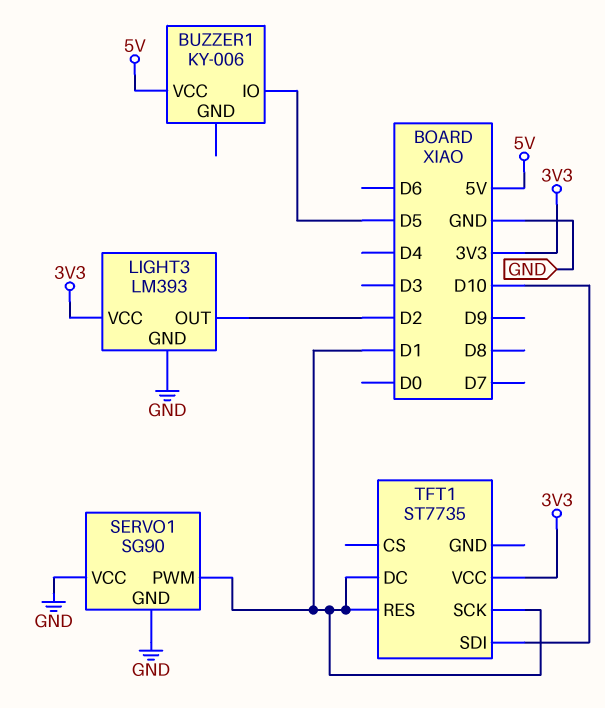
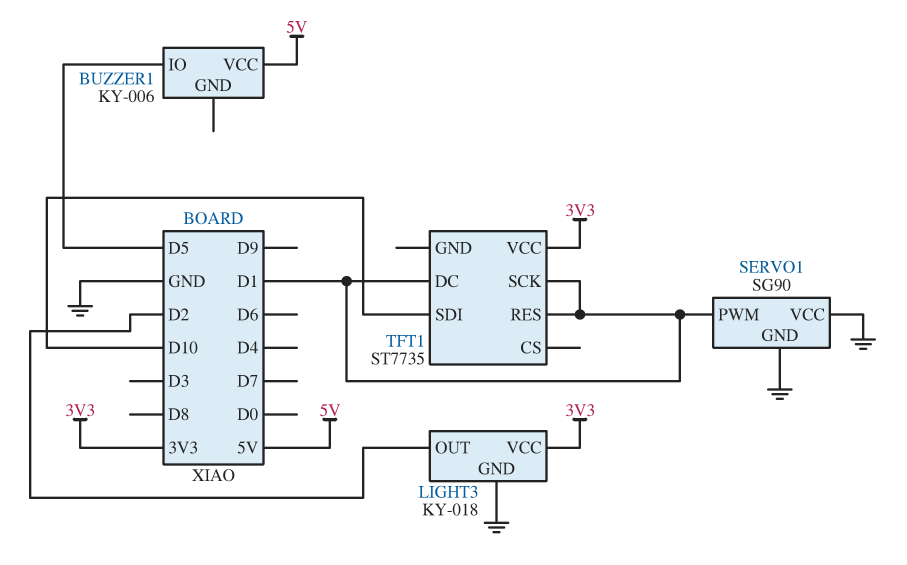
LIGHT3: LM393 -> KY-018

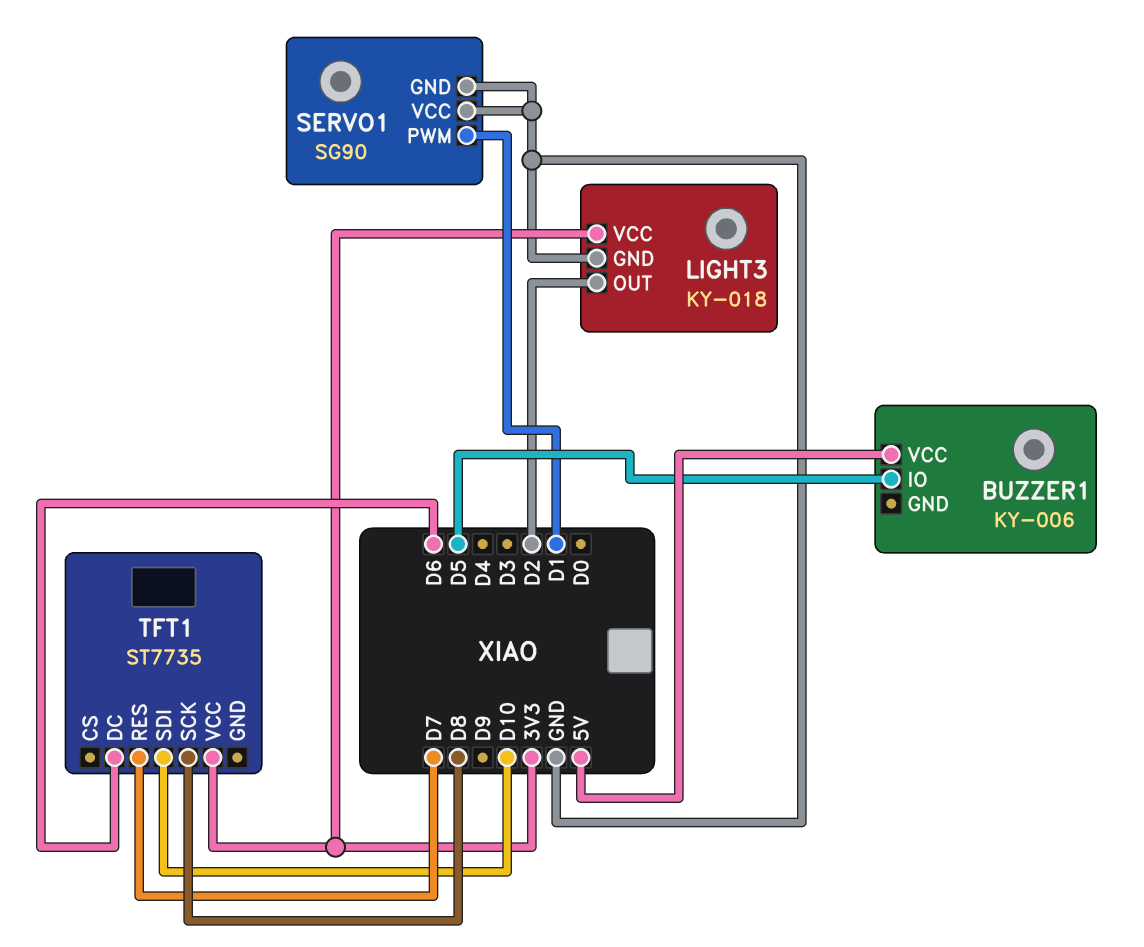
TFT1 pin DC: D1 -> D6
TFT1 pin RES: D1 -> D7
TFT1 pin SCK: D1 -> D8

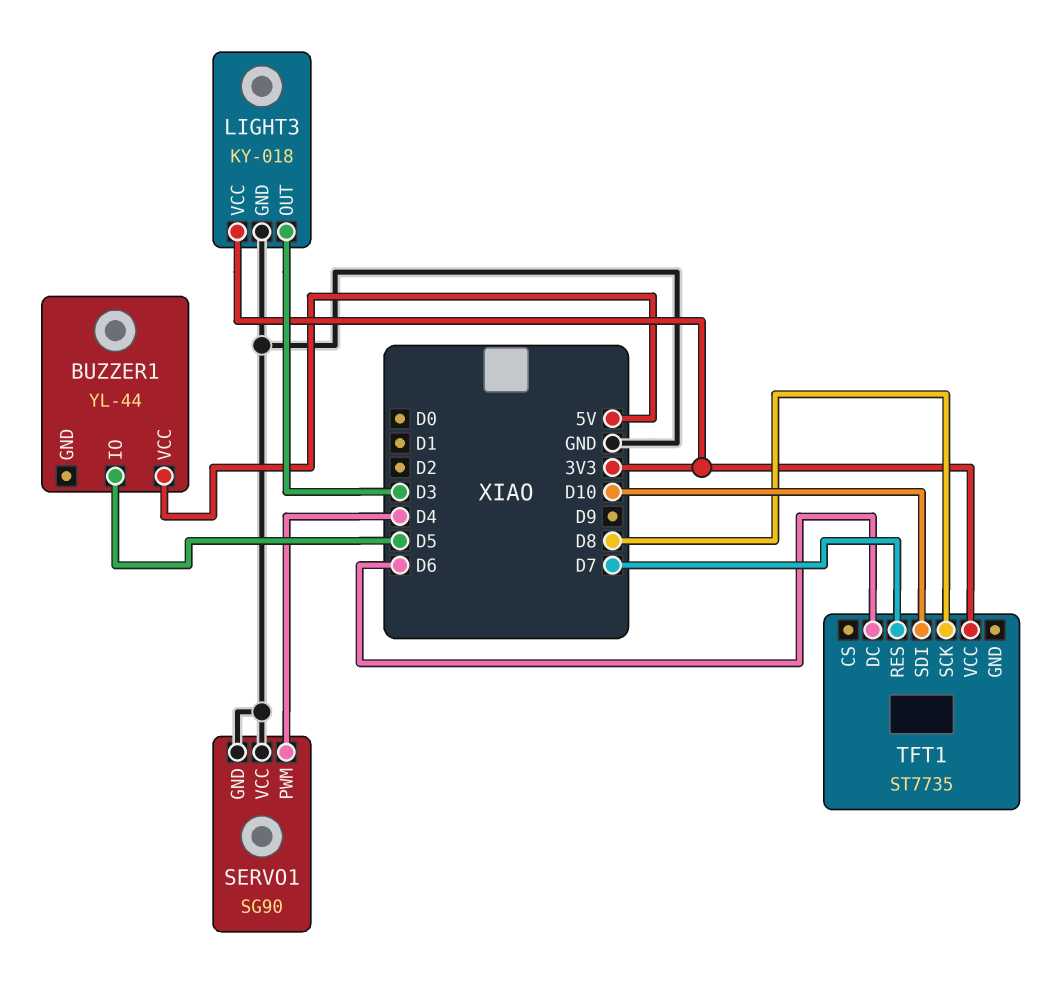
BUZZER1: KY-006 -> YL-44
LIGHT3 pin OUT: D2 -> D3
SERVO1 pin PWM: D1 -> D4

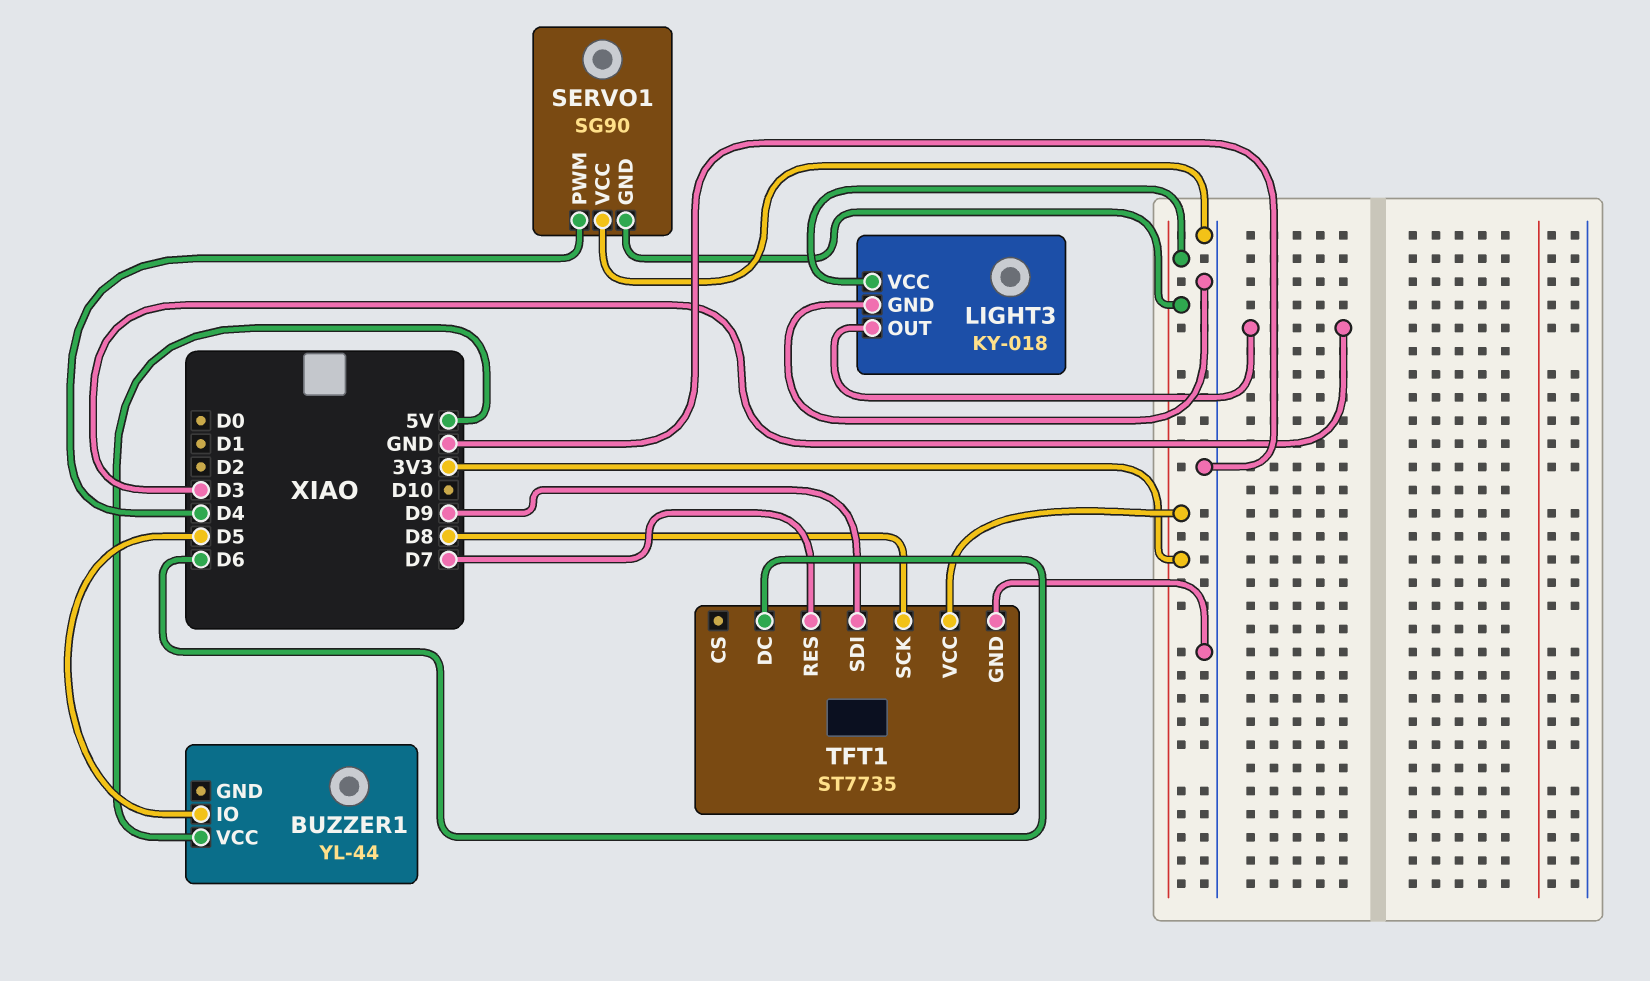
SERVO1 pin GND: GND -> 3V3
TFT1 pin GND: none -> GND
TFT1 pin SDI: D10 -> D9

